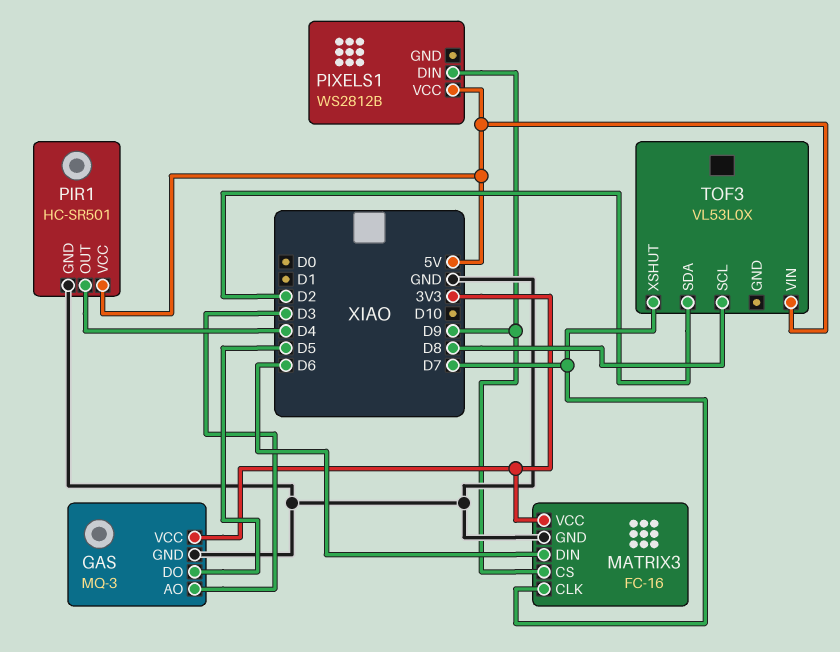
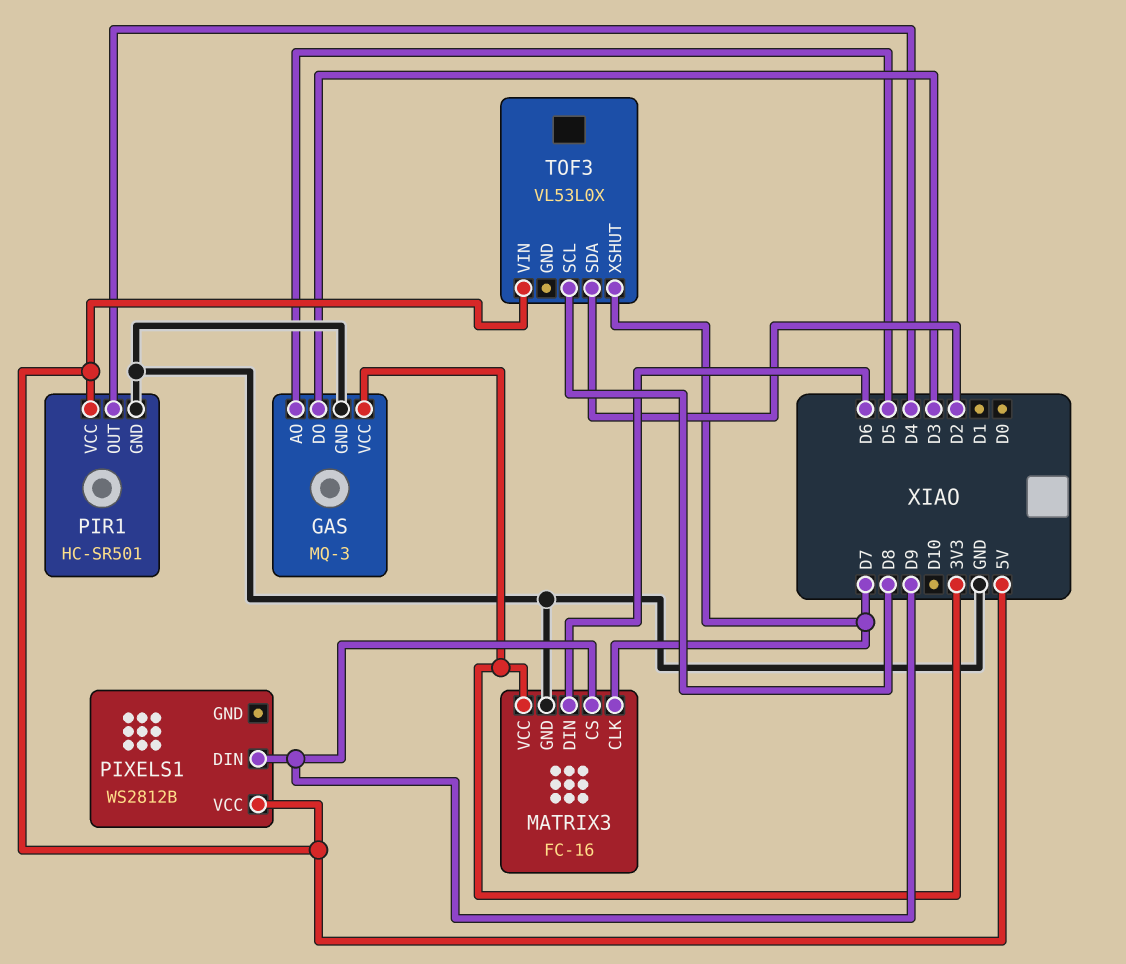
GAS pin AO: D3 -> D5
GAS pin DO: D5 -> D3

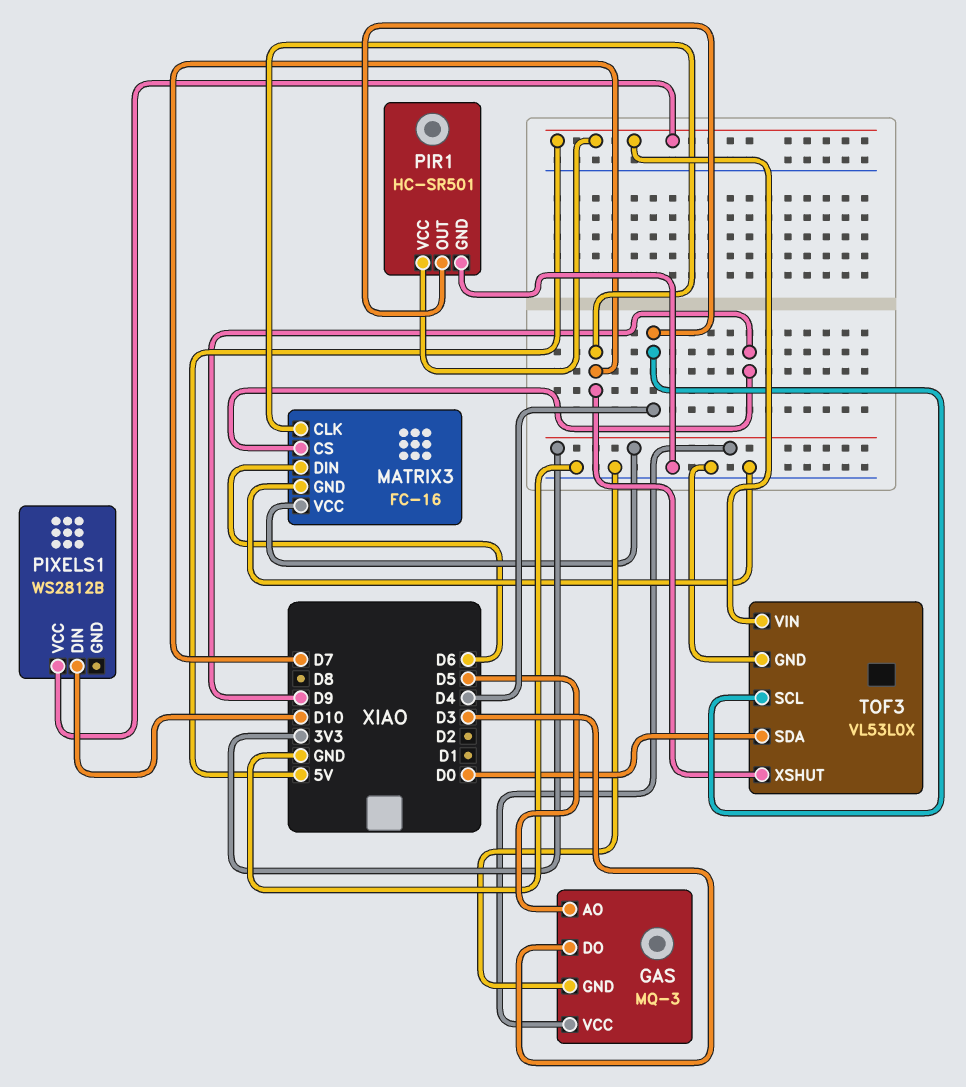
PIXELS1 pin DIN: D9 -> D10
TOF3 pin GND: none -> GND
TOF3 pin SCL: D8 -> D4
TOF3 pin SDA: D2 -> D0

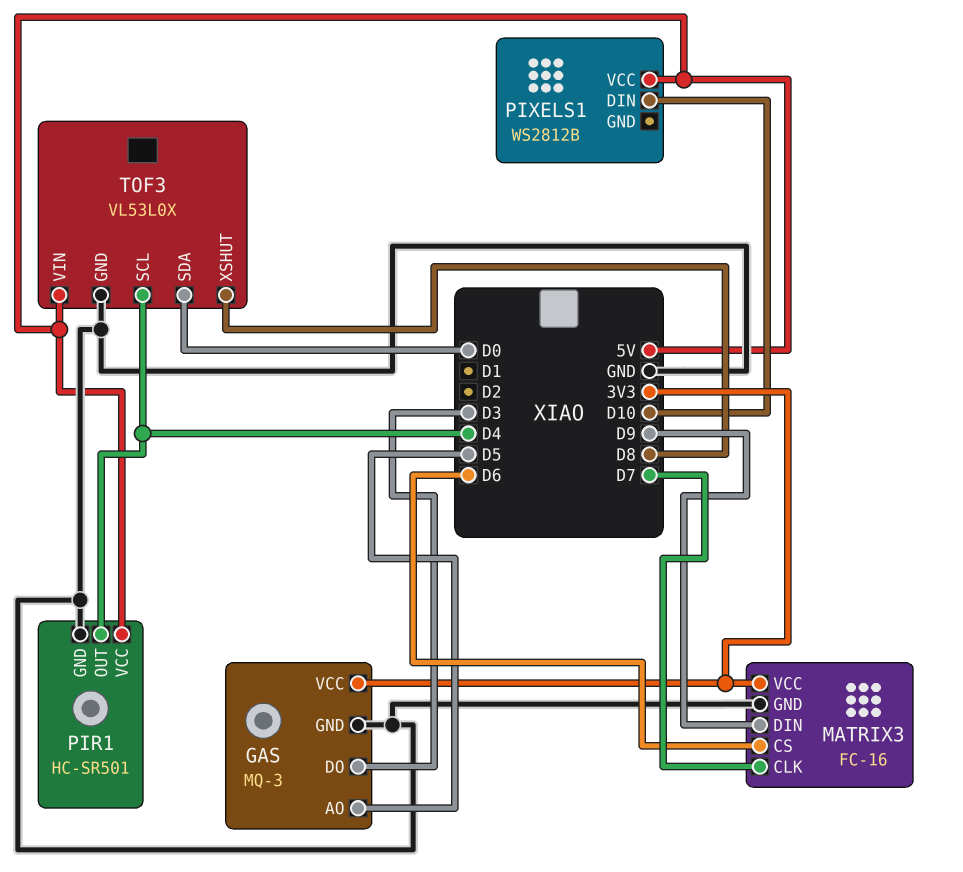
MATRIX3 pin CS: D9 -> D6
MATRIX3 pin DIN: D6 -> D9
TOF3 pin XSHUT: D7 -> D8

